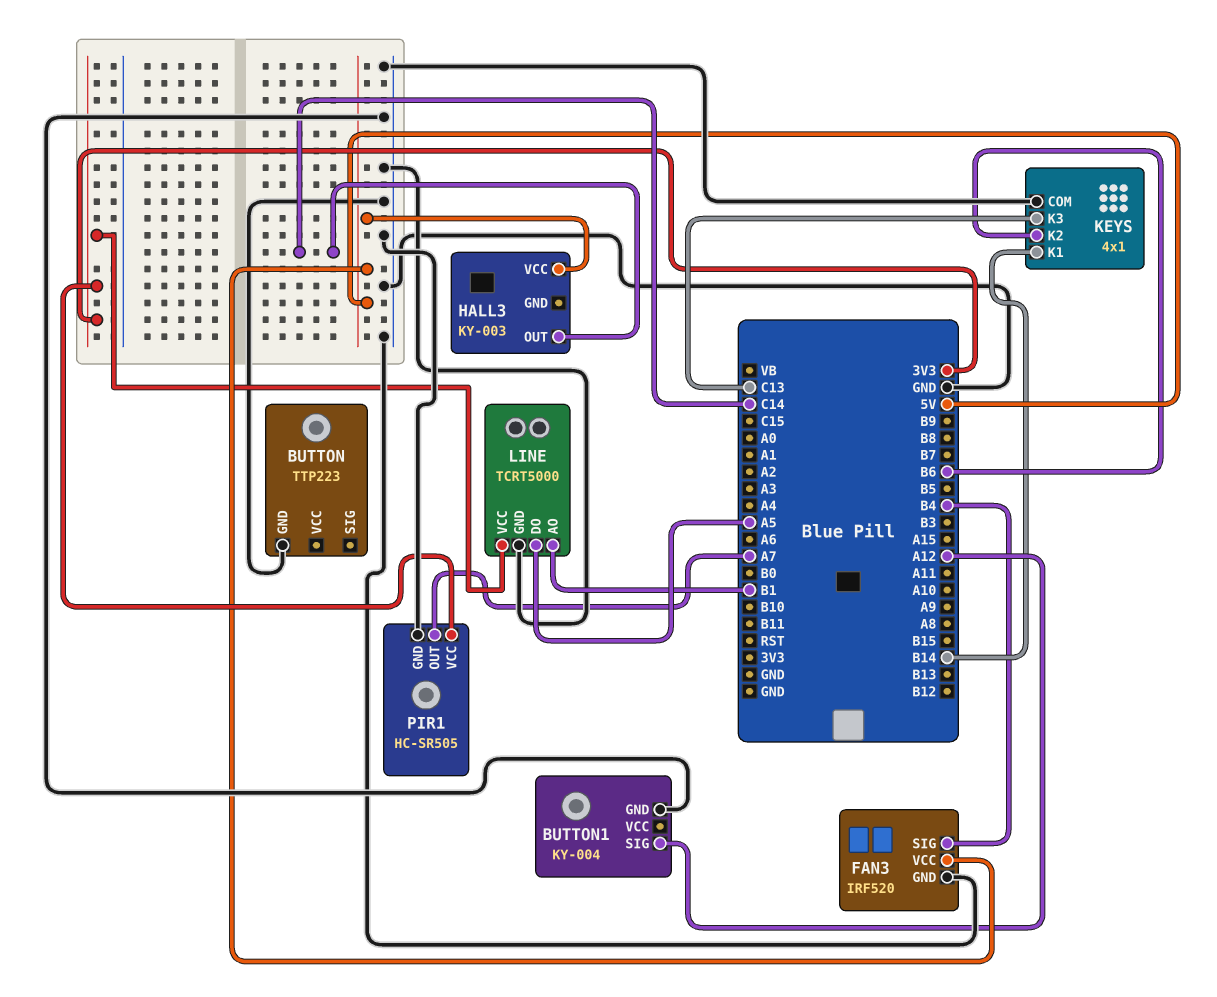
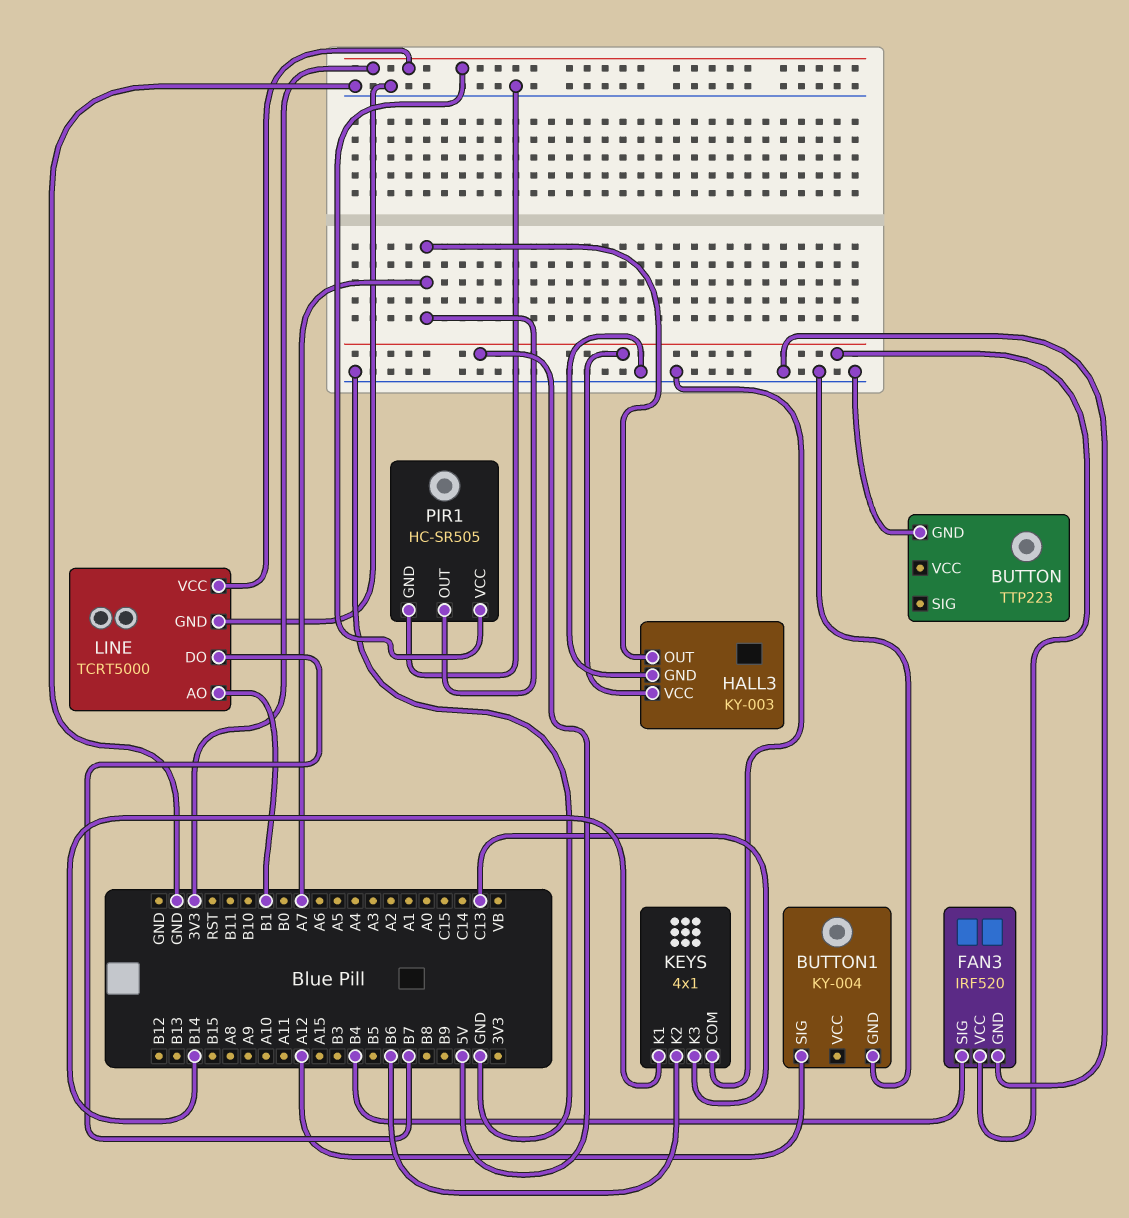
HALL3 pin GND: none -> GND
HALL3 pin OUT: C14 -> A7
LINE pin DO: A5 -> B7

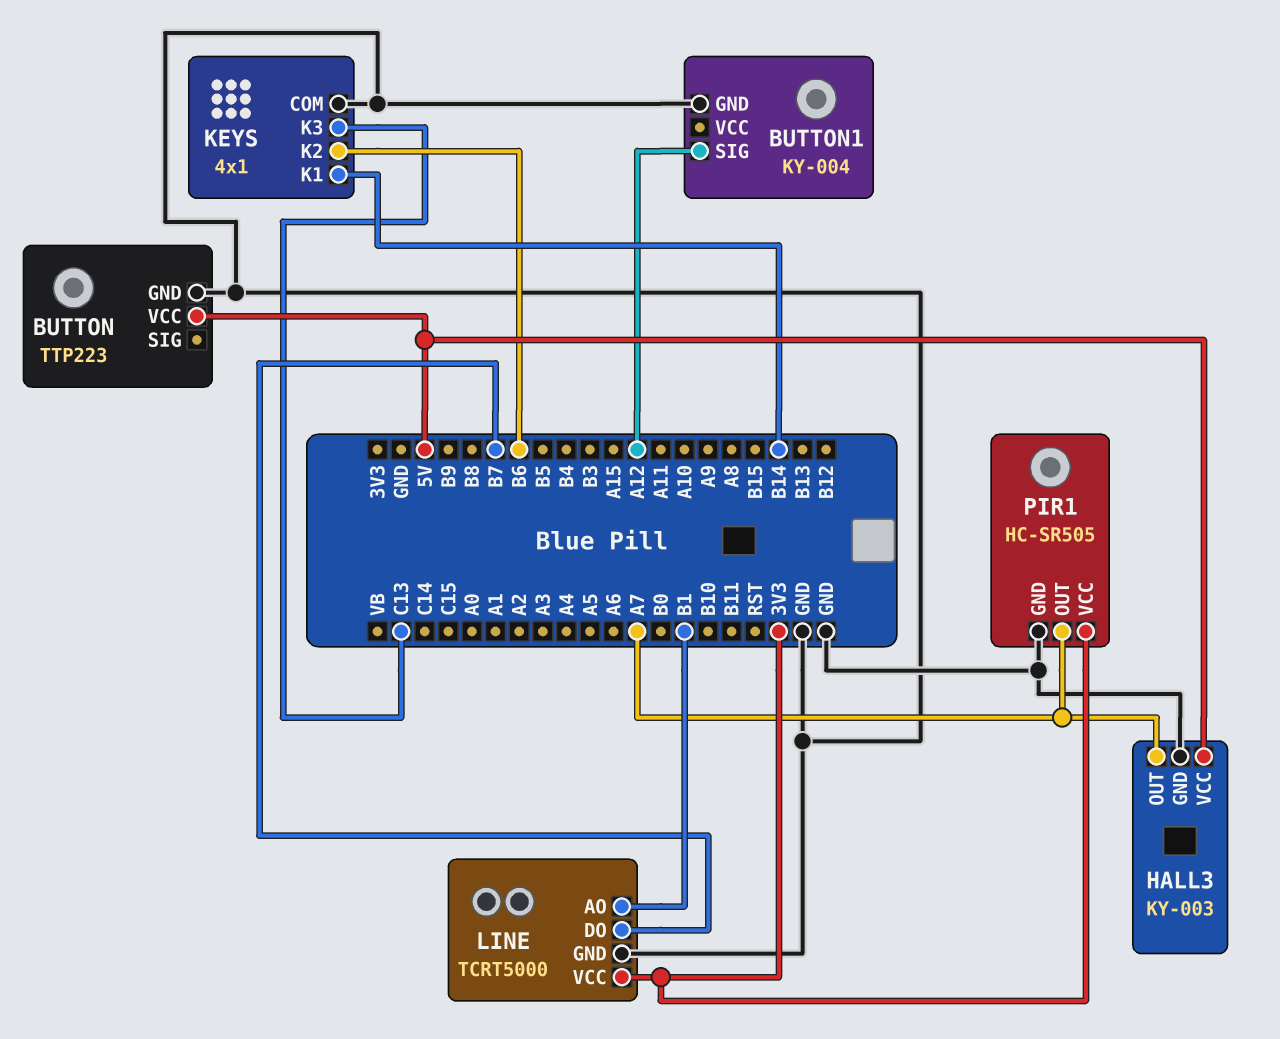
BUTTON pin VCC: none -> 5V
FAN3: IRF520 -> none
FAN3 pin GND: GND -> none
FAN3 pin SIG: B4 -> none
FAN3 pin VCC: 5V -> none

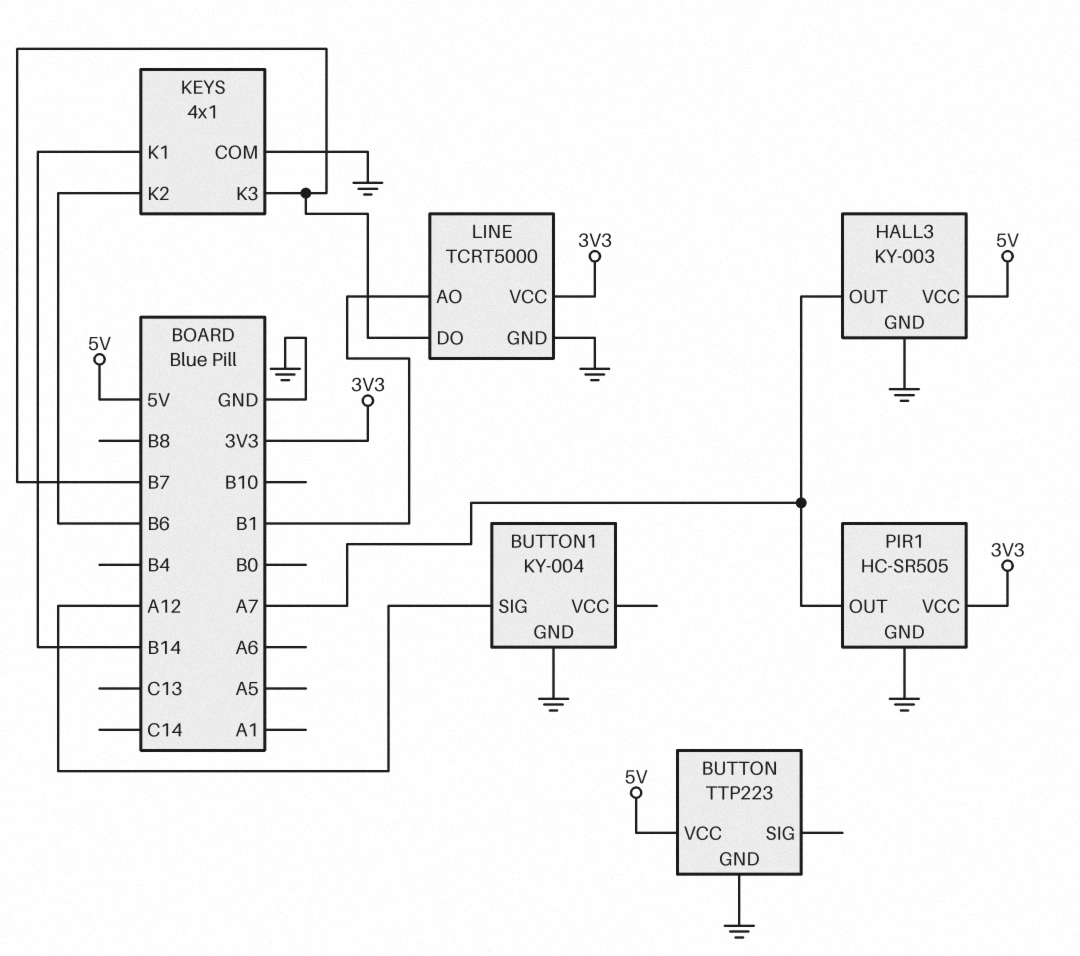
KEYS pin K3: C13 -> B7

